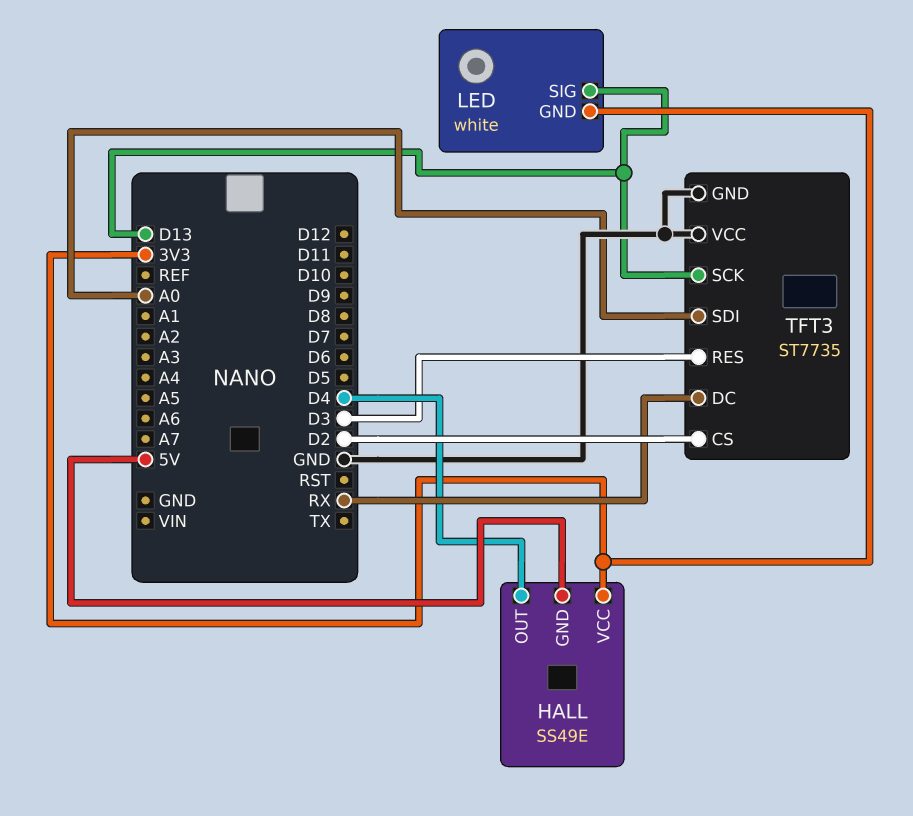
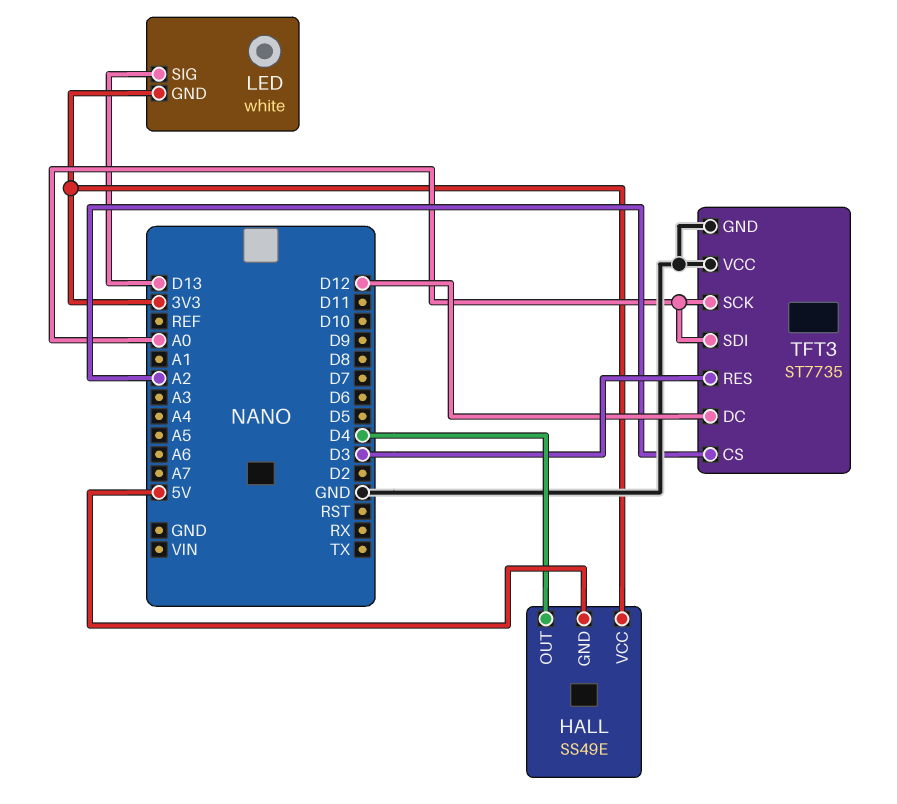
TFT3 pin CS: D2 -> A2
TFT3 pin DC: RX -> D12
TFT3 pin SCK: D13 -> A0

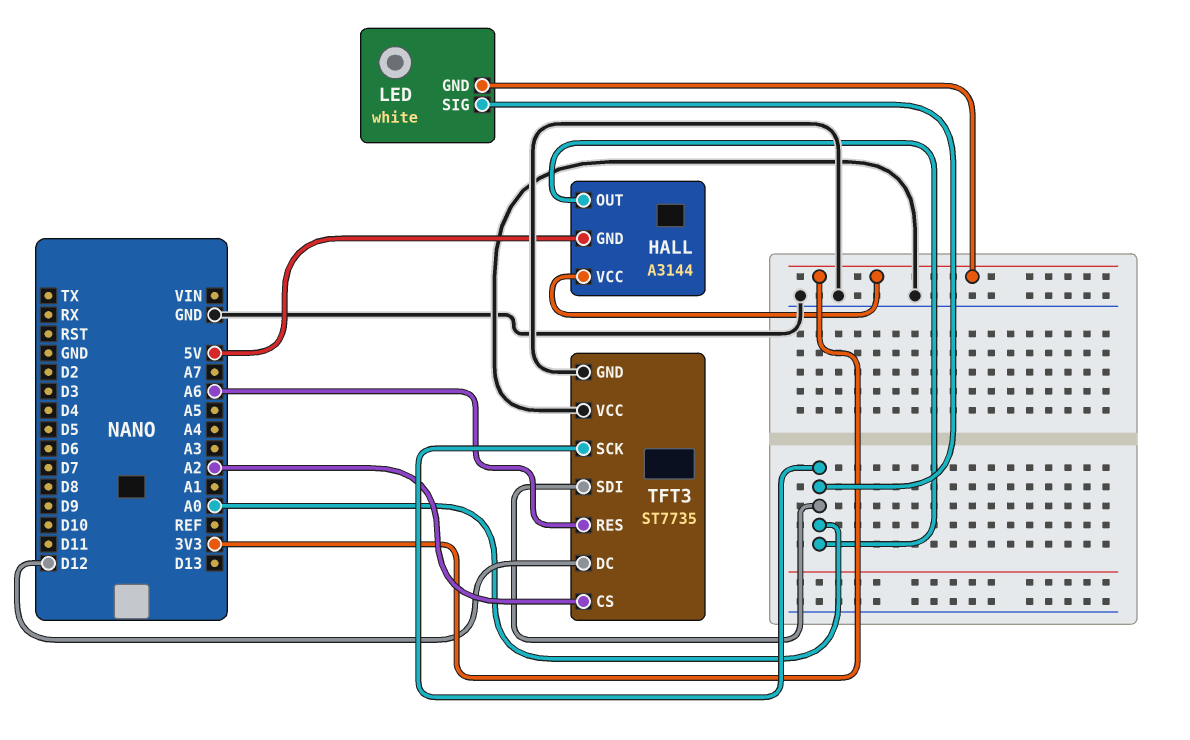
HALL: SS49E -> A3144
HALL pin OUT: D4 -> A0
LED pin SIG: D13 -> A0
TFT3 pin RES: D3 -> A6

